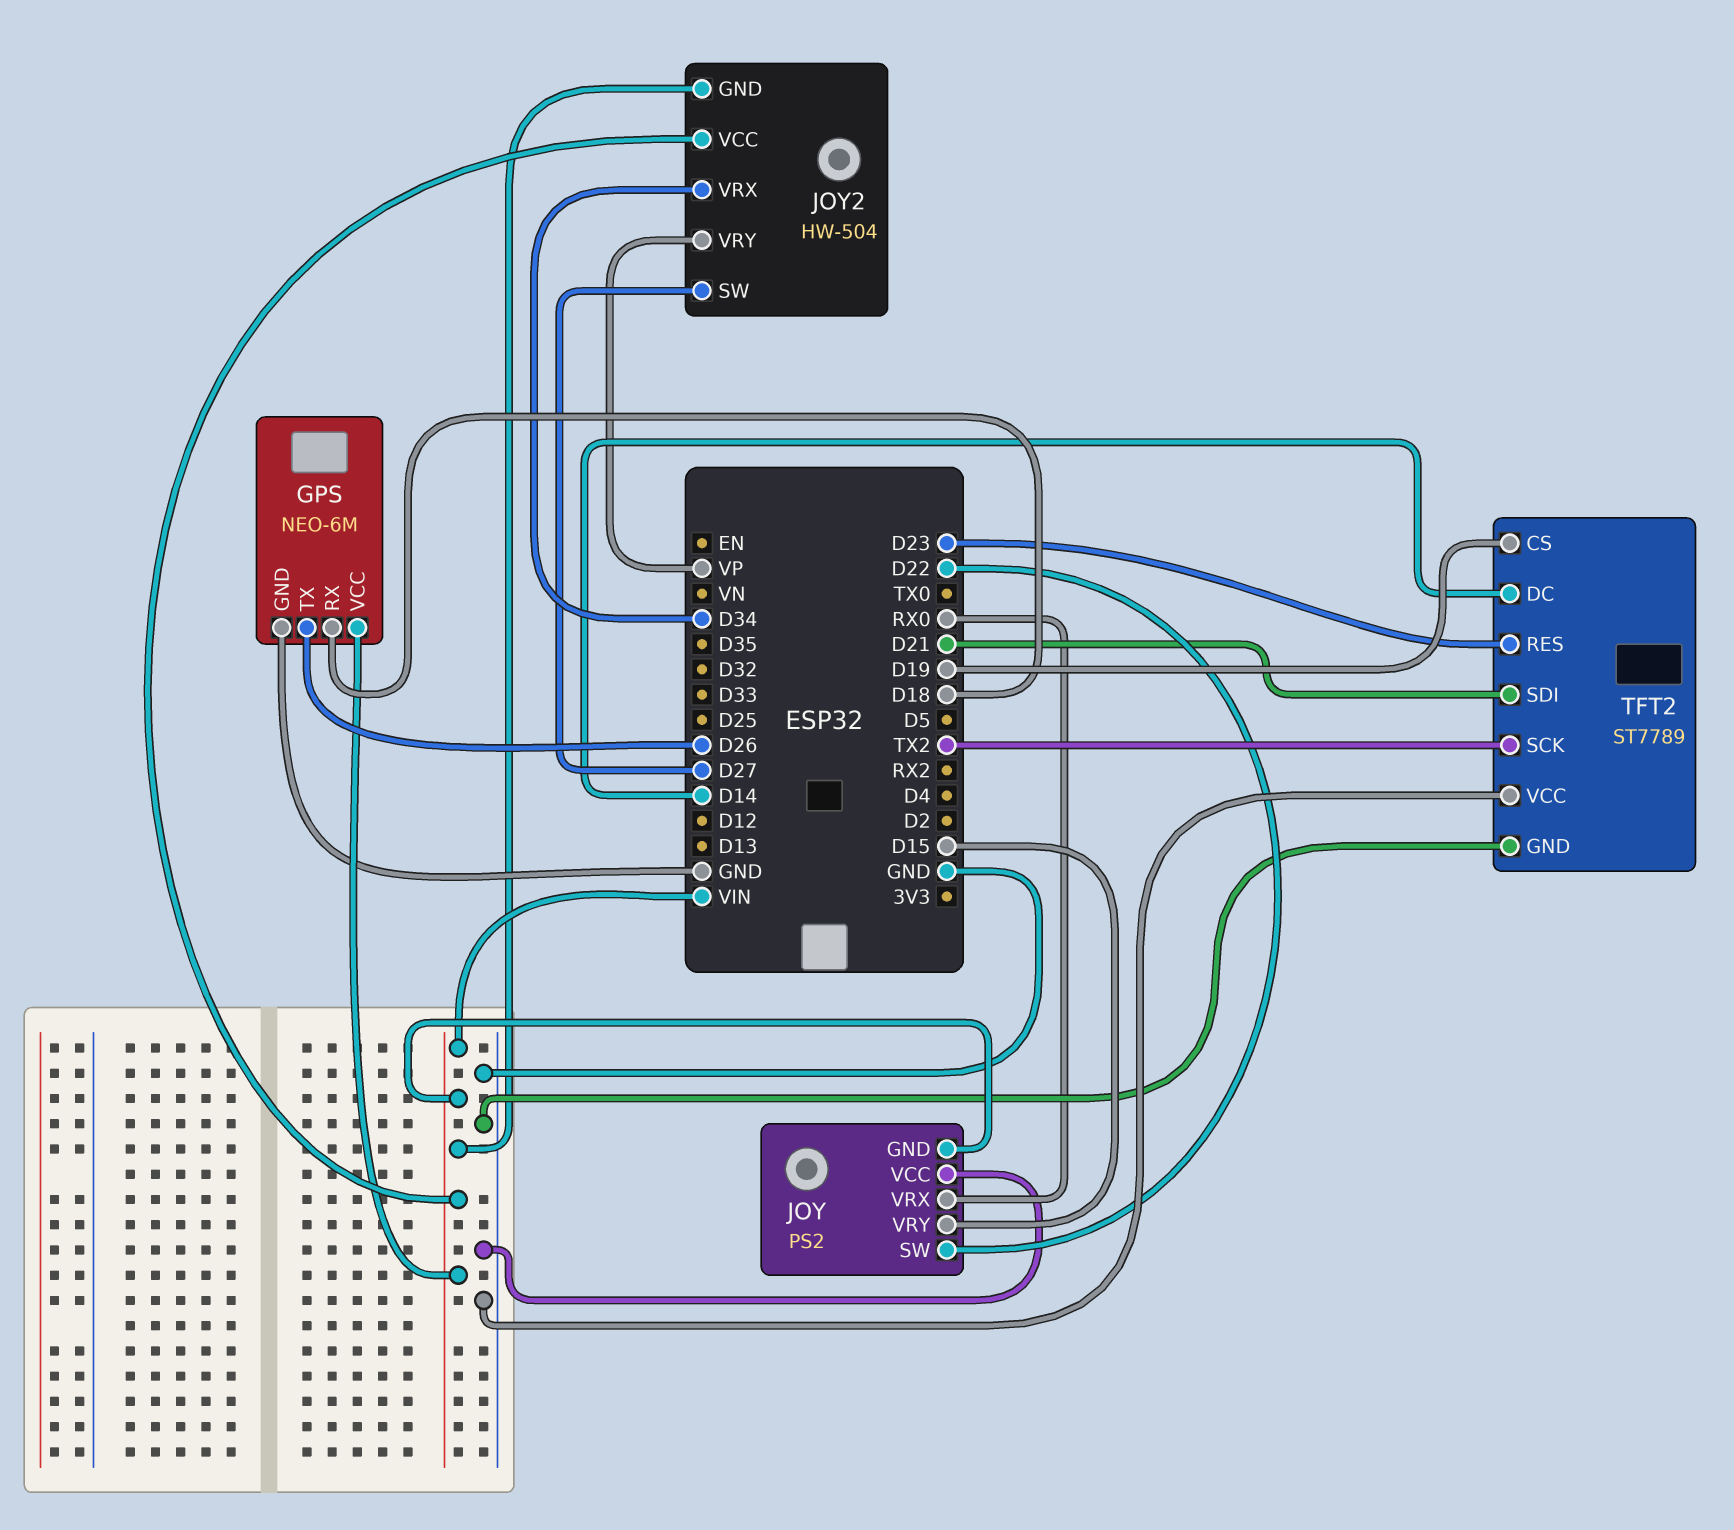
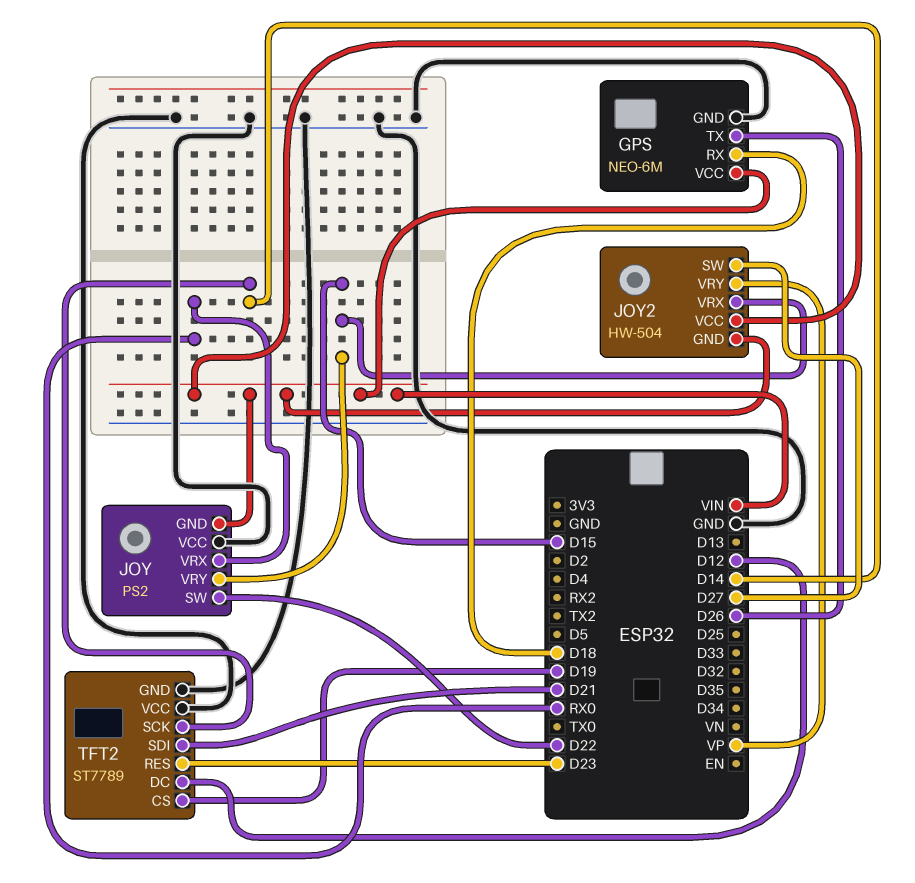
JOY2 pin VRX: D34 -> D15
TFT2 pin DC: D14 -> D12
TFT2 pin SCK: TX2 -> D14

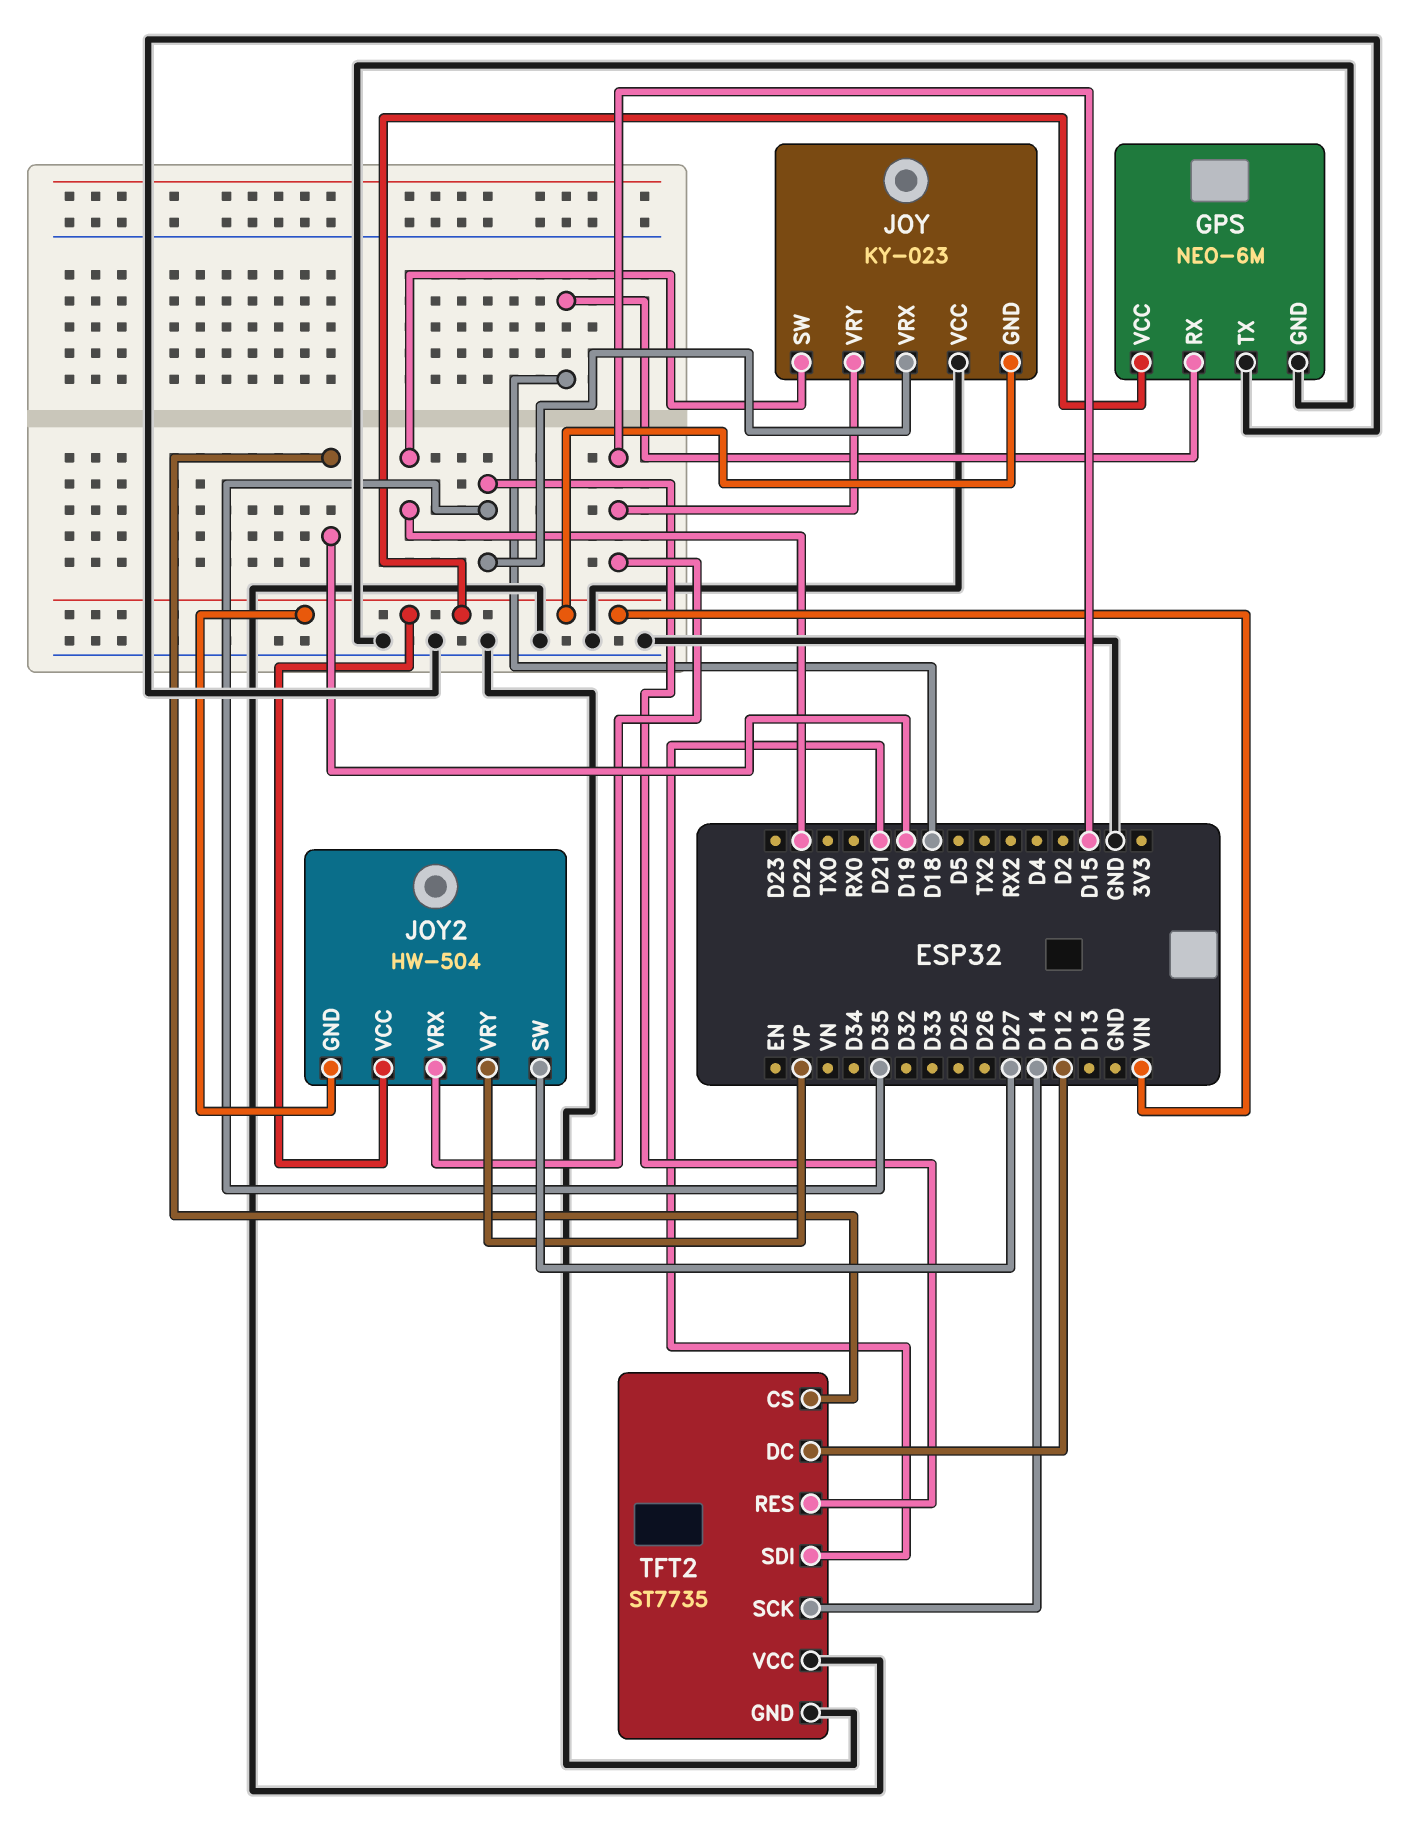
GPS pin TX: D26 -> GND
JOY: PS2 -> KY-023
JOY pin VRX: RX0 -> D35
TFT2: ST7789 -> ST7735
TFT2 pin RES: D23 -> D35

